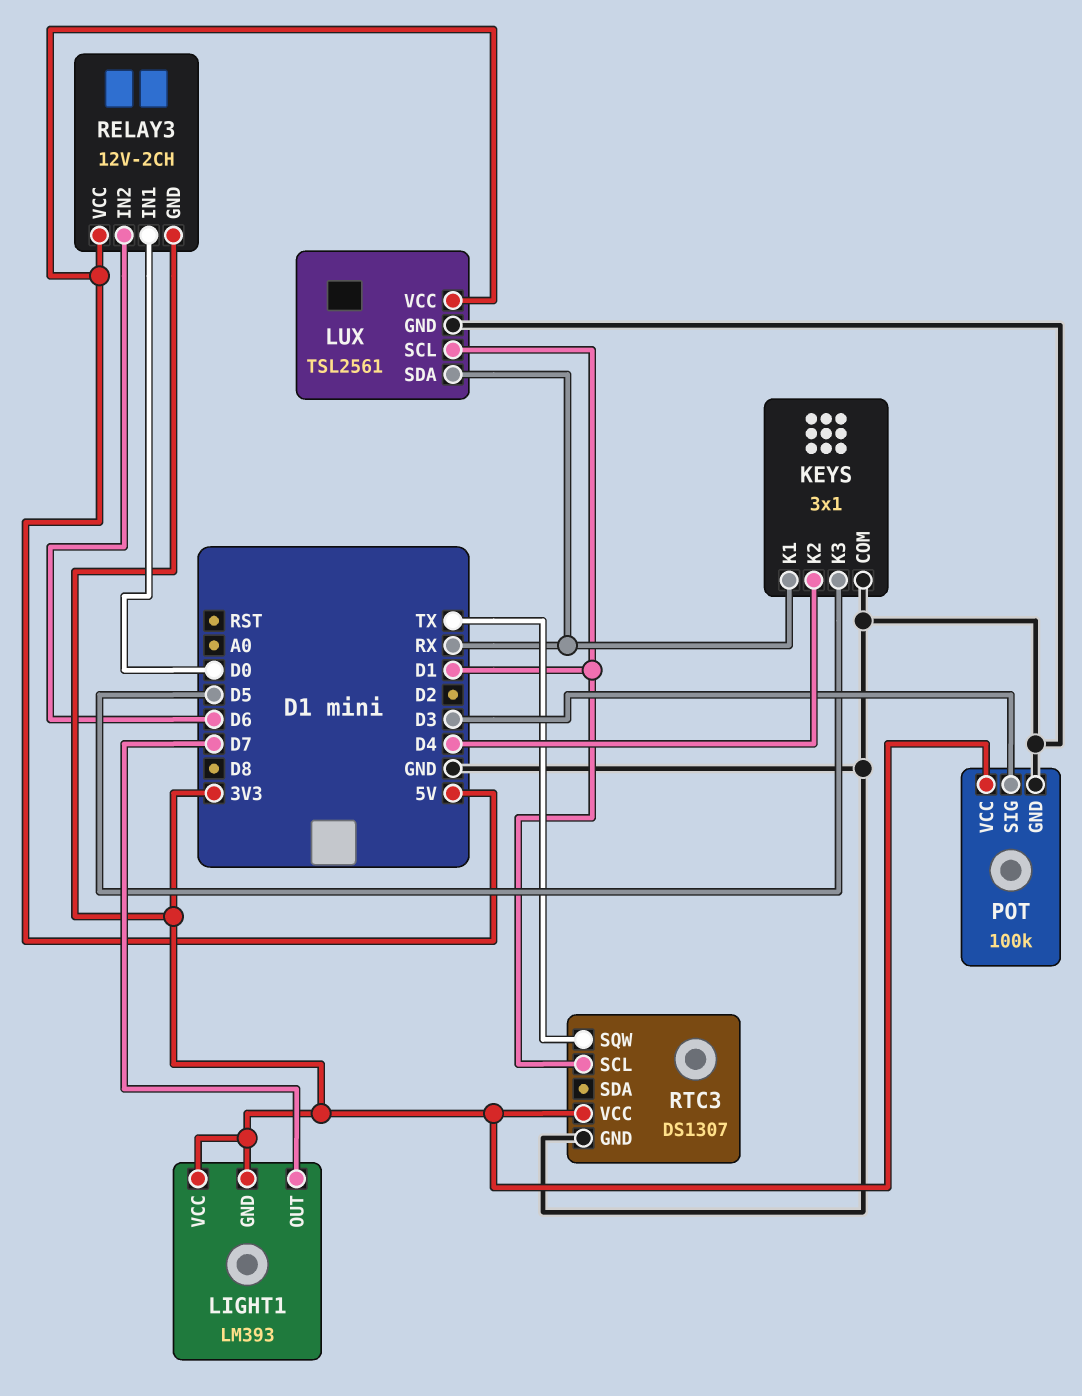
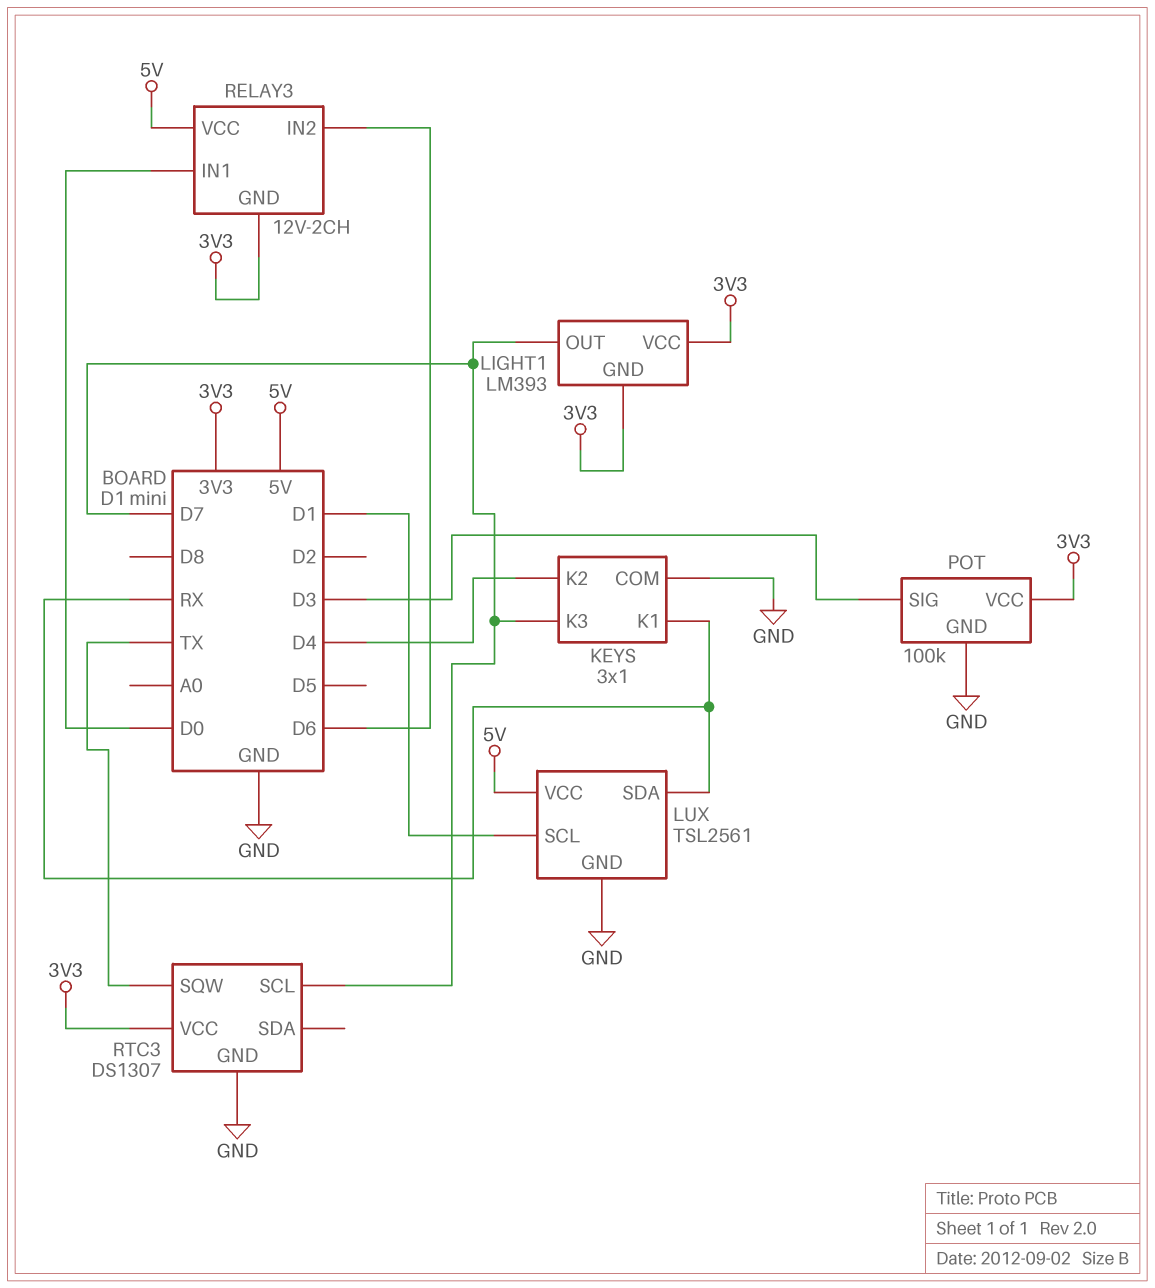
KEYS pin K3: D5 -> D7
RTC3 pin SCL: D1 -> D7

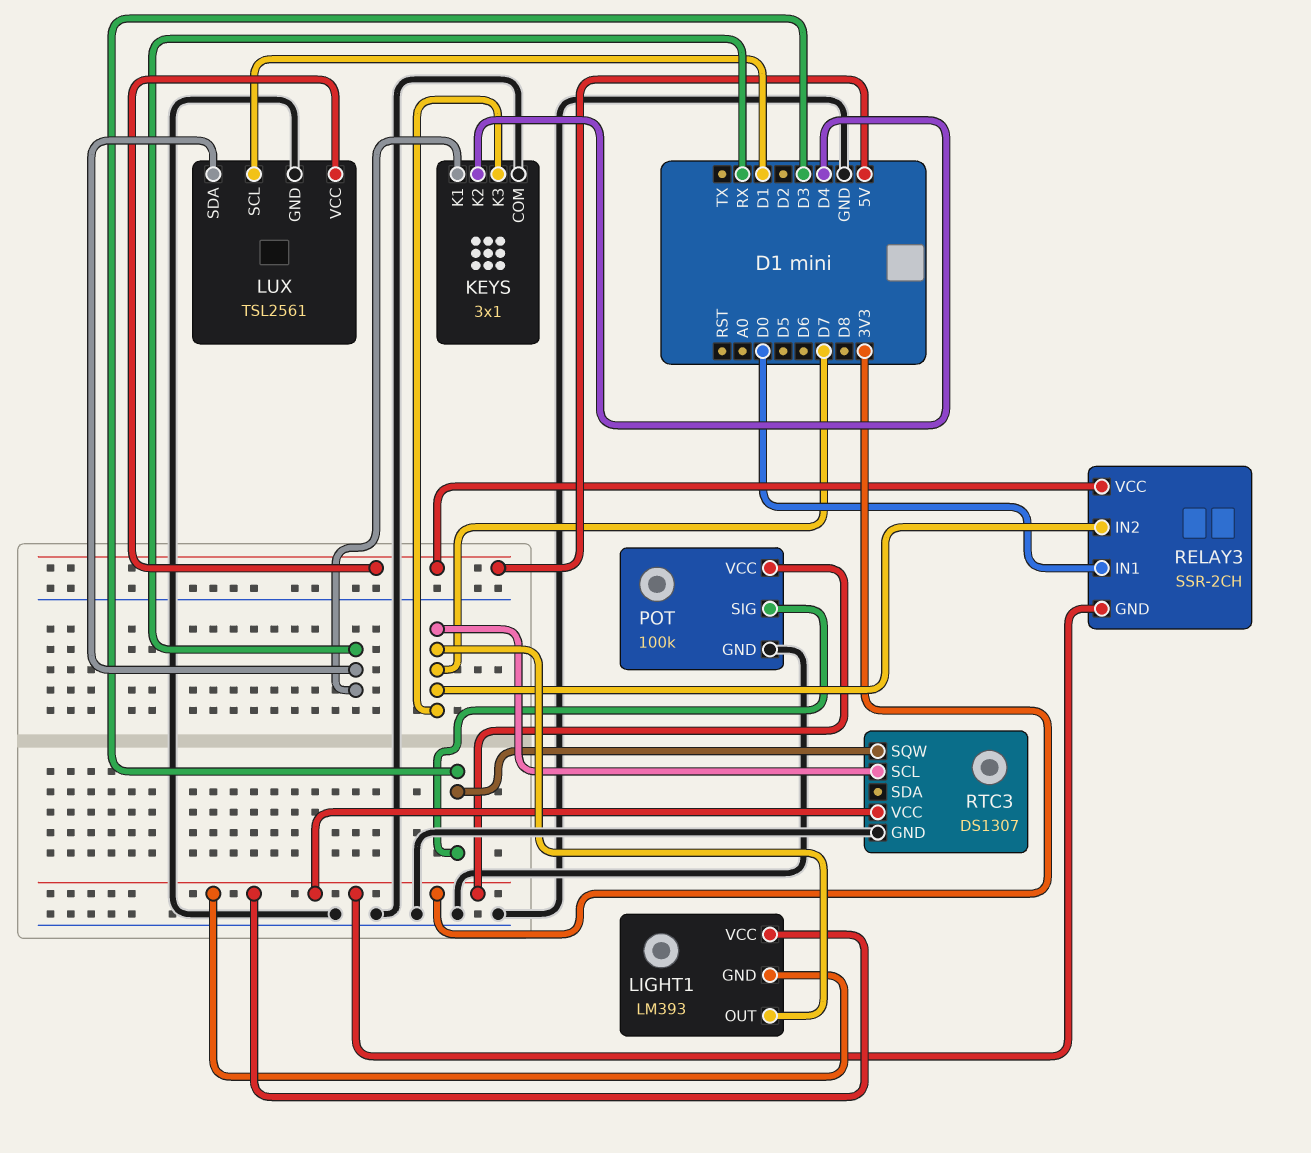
RELAY3: 12V-2CH -> SSR-2CH
RELAY3 pin IN2: D6 -> D7
RTC3 pin SQW: TX -> D3

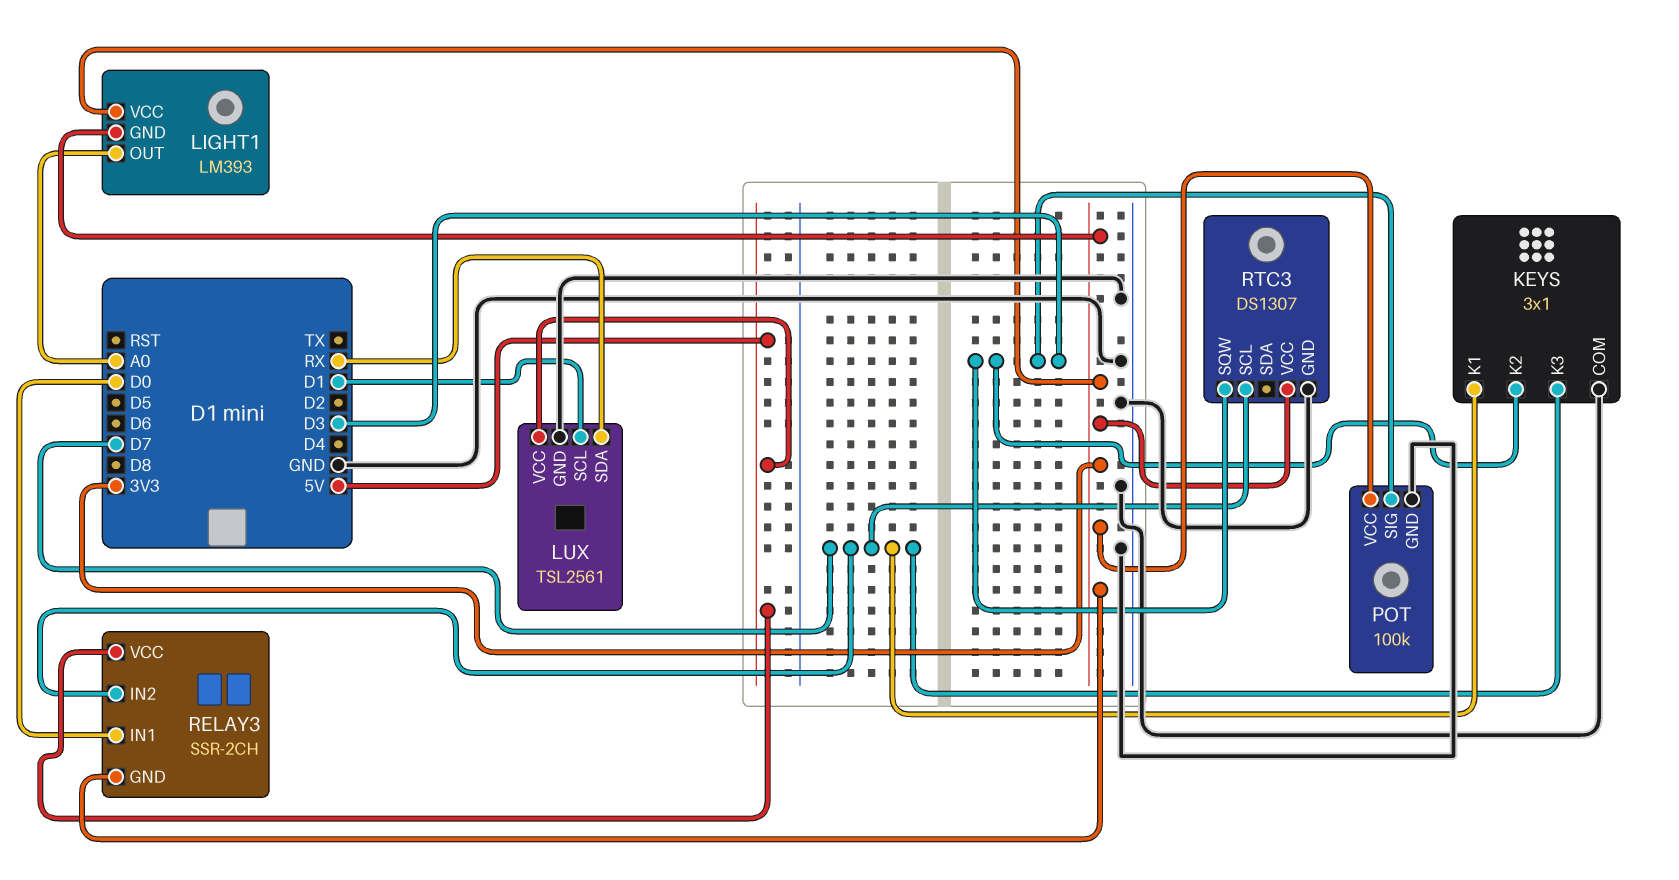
KEYS pin K1: RX -> D7
KEYS pin K2: D4 -> D3
LIGHT1 pin OUT: D7 -> A0

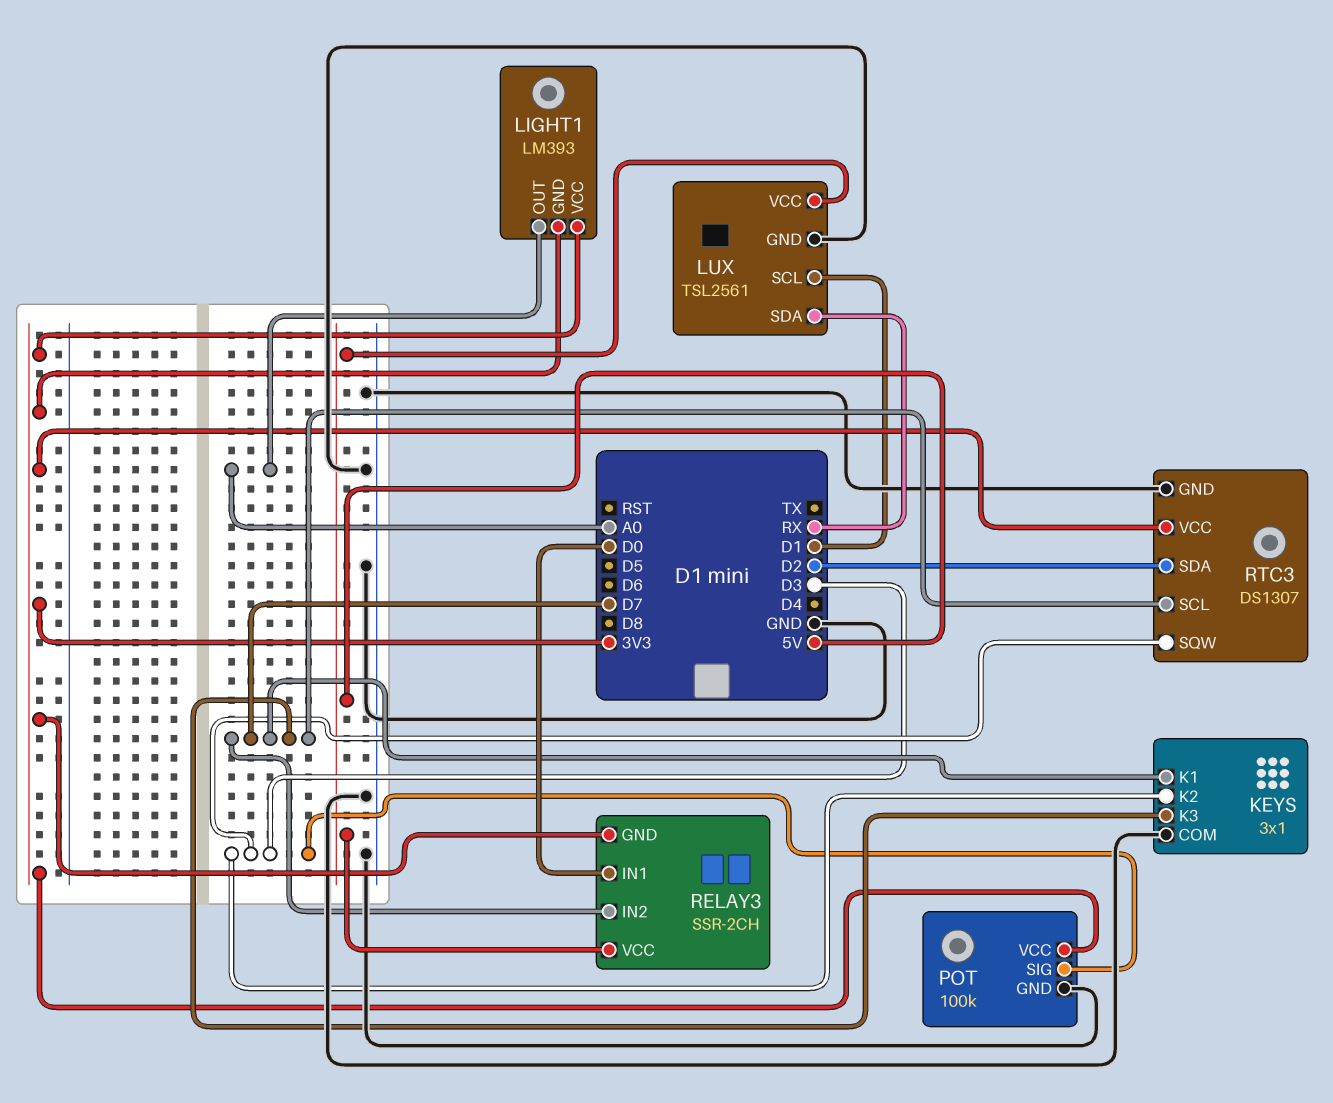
RTC3 pin SDA: none -> D2

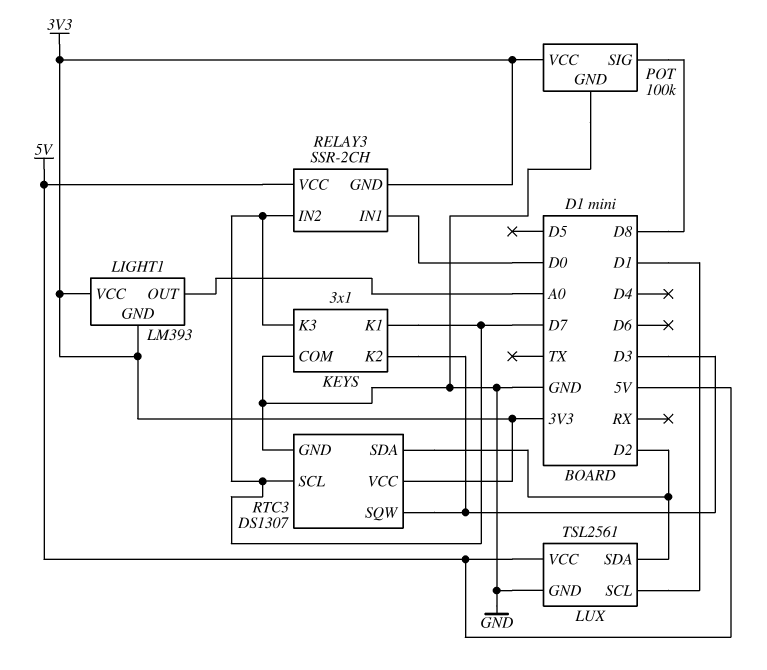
LUX pin SDA: RX -> D2
POT pin SIG: D3 -> D8

